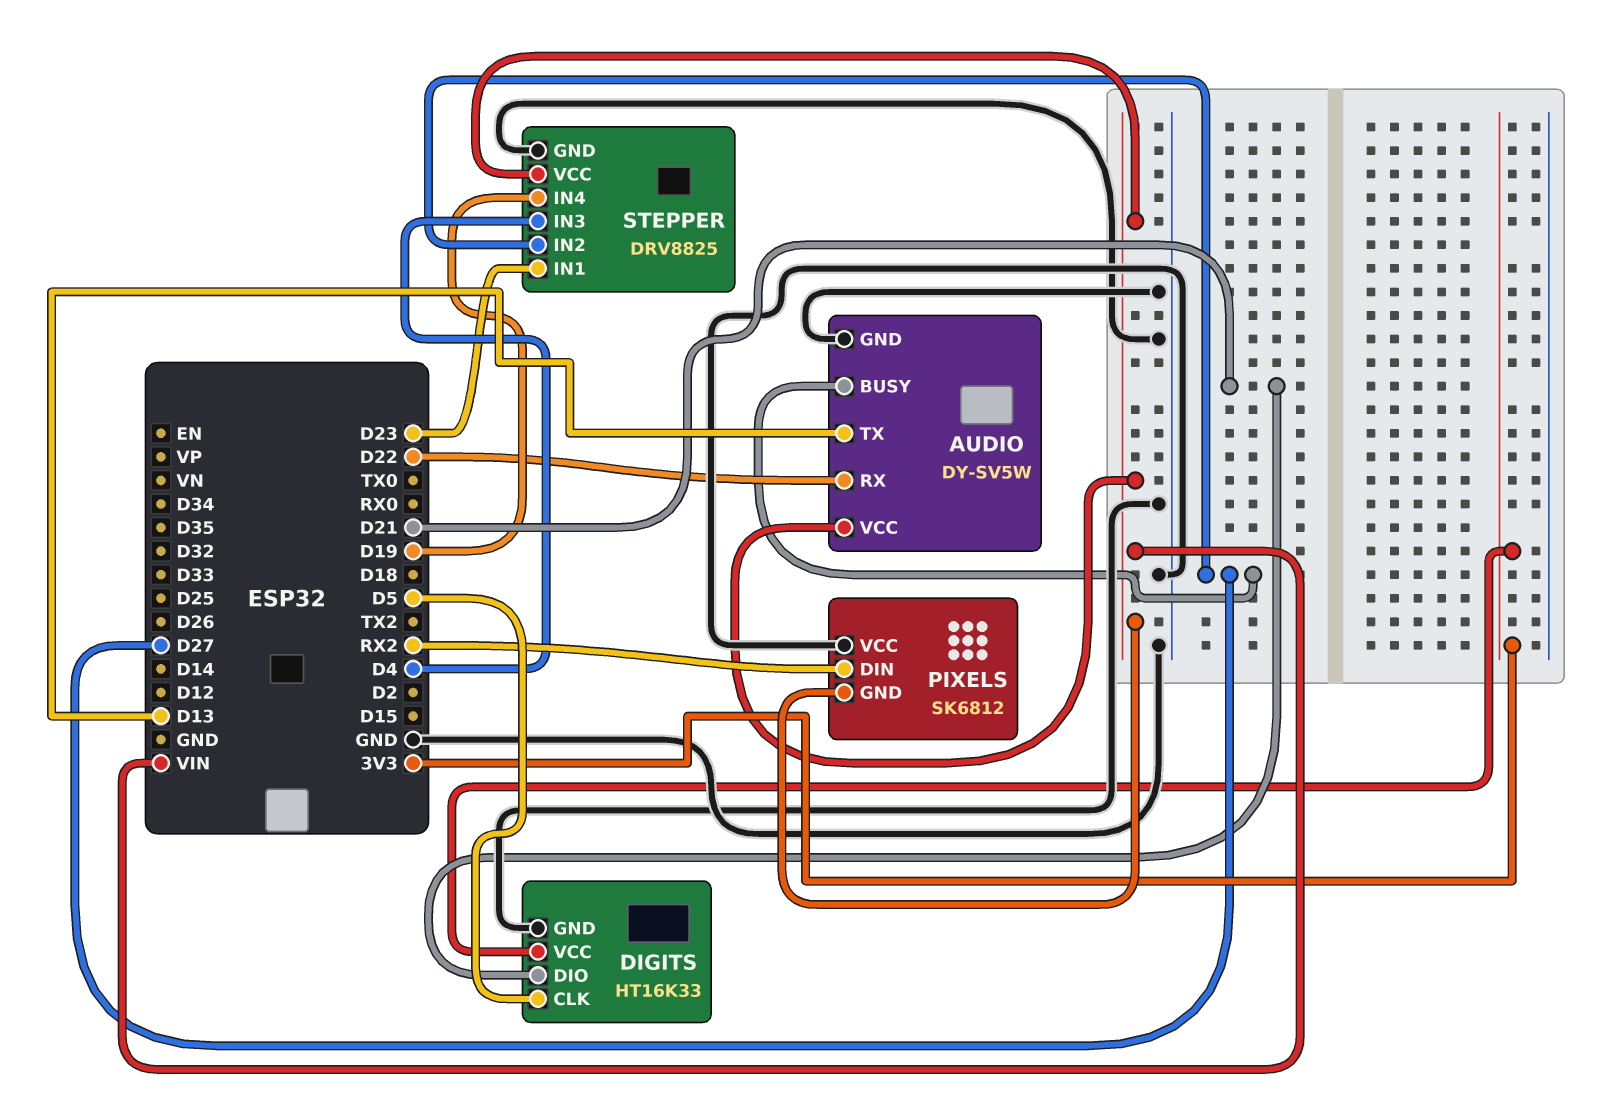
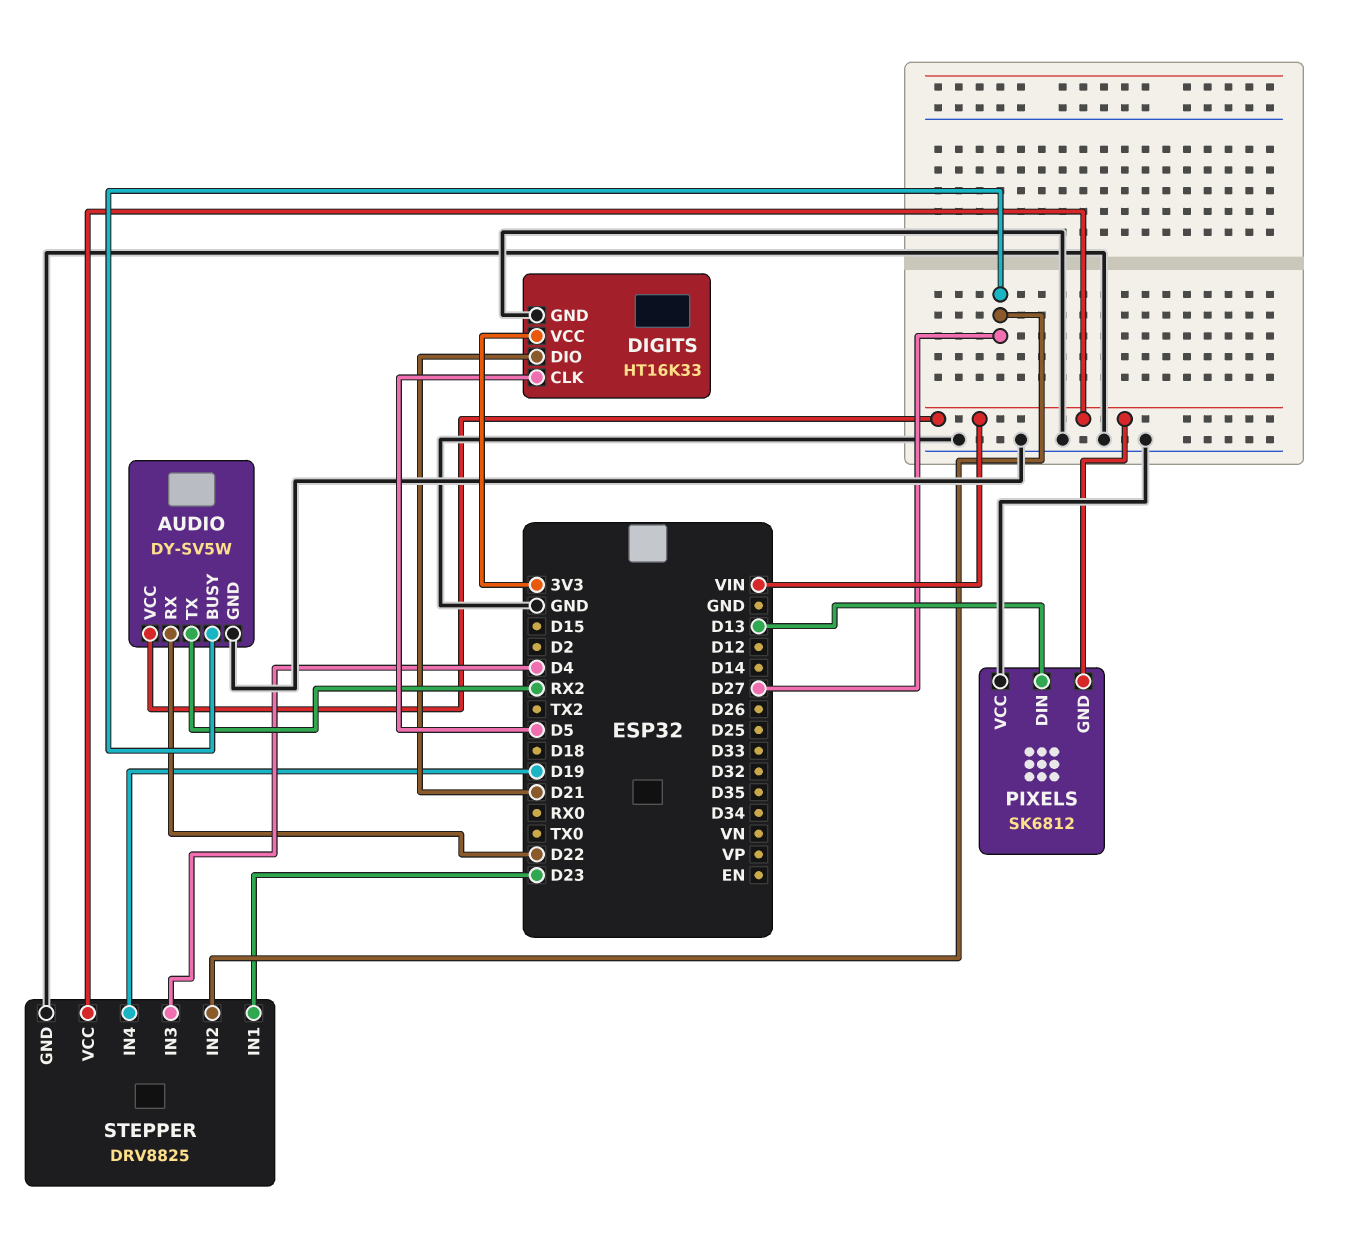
AUDIO pin TX: D13 -> RX2
PIXELS pin DIN: RX2 -> D13

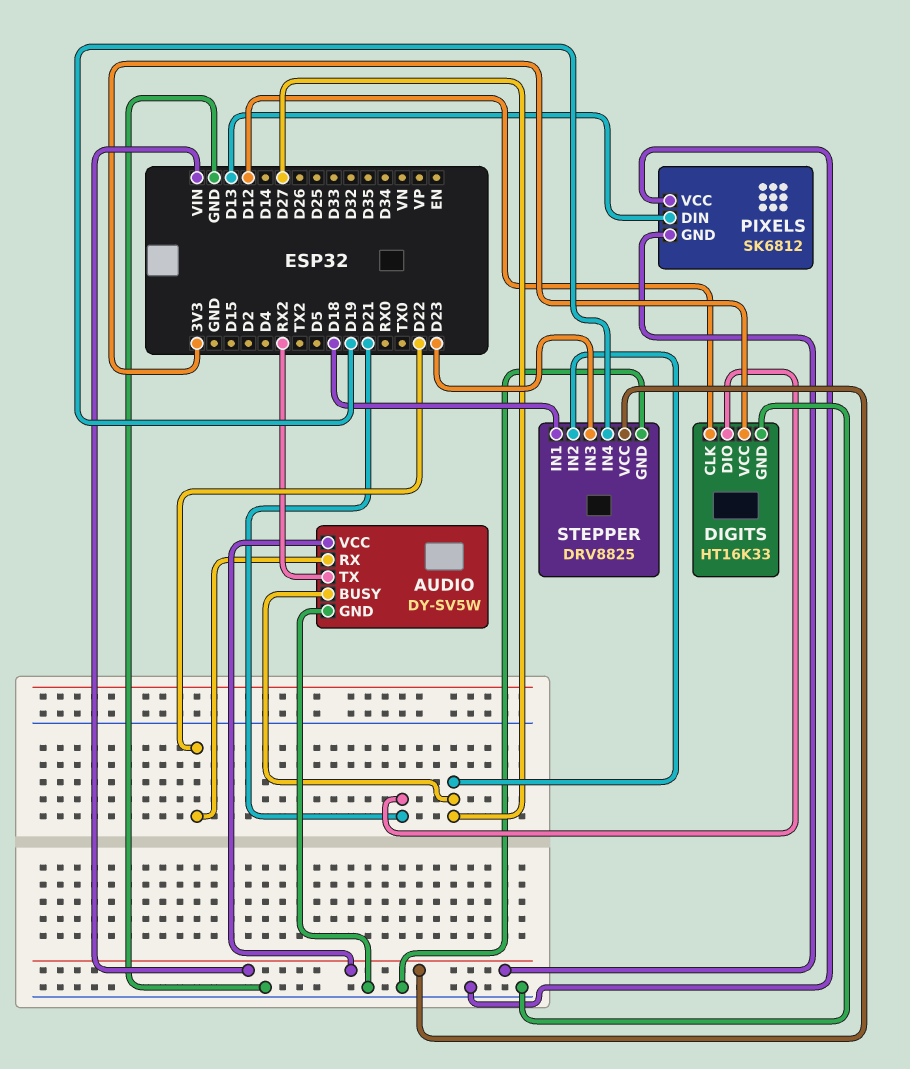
DIGITS pin CLK: D5 -> D12
STEPPER pin IN1: D23 -> D18
STEPPER pin IN3: D4 -> D23

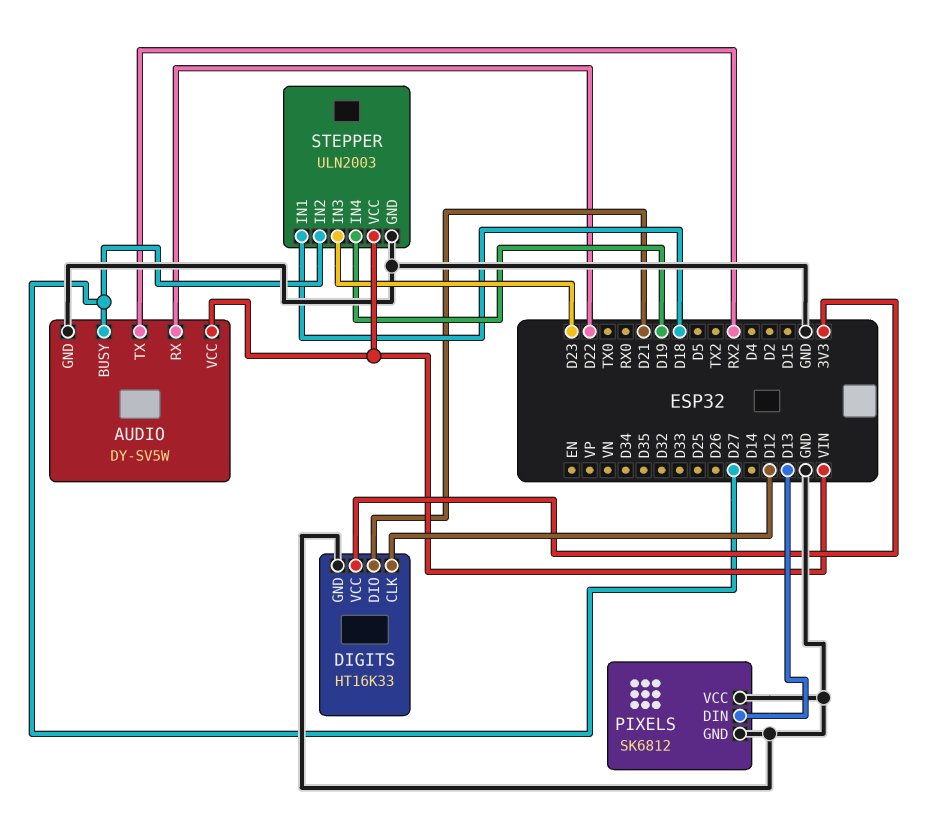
PIXELS pin GND: VIN -> GND
STEPPER: DRV8825 -> ULN2003

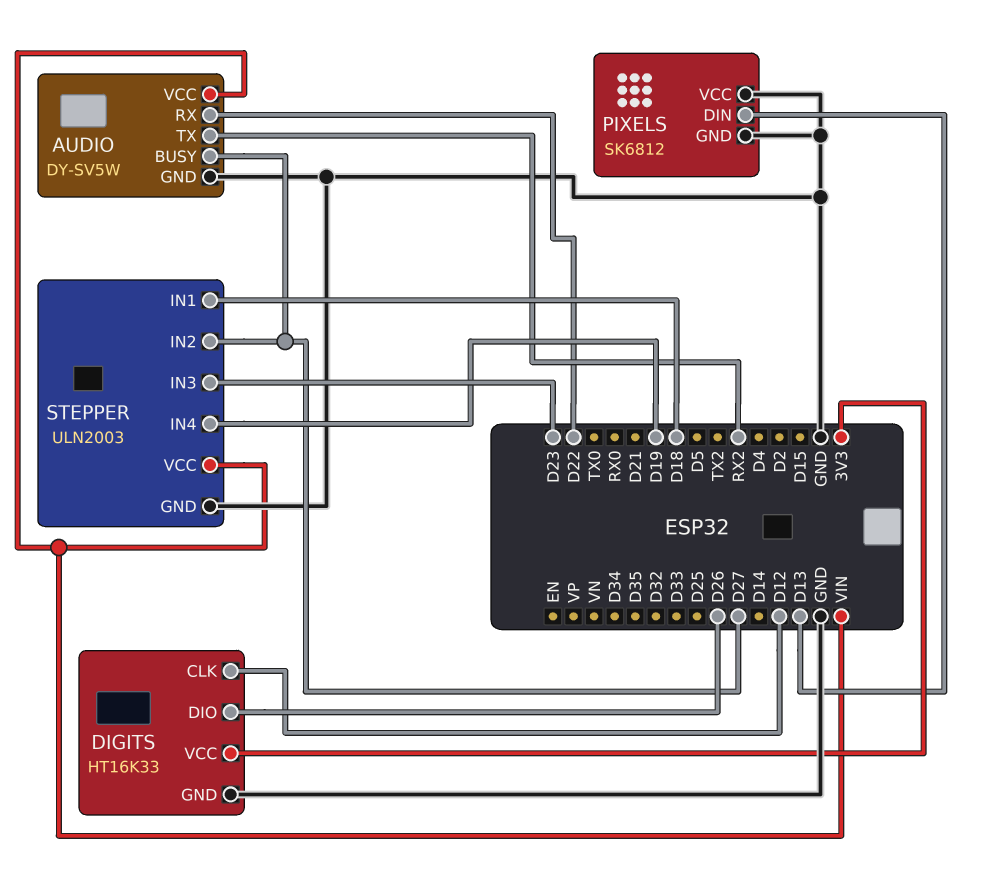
DIGITS pin DIO: D21 -> D26

